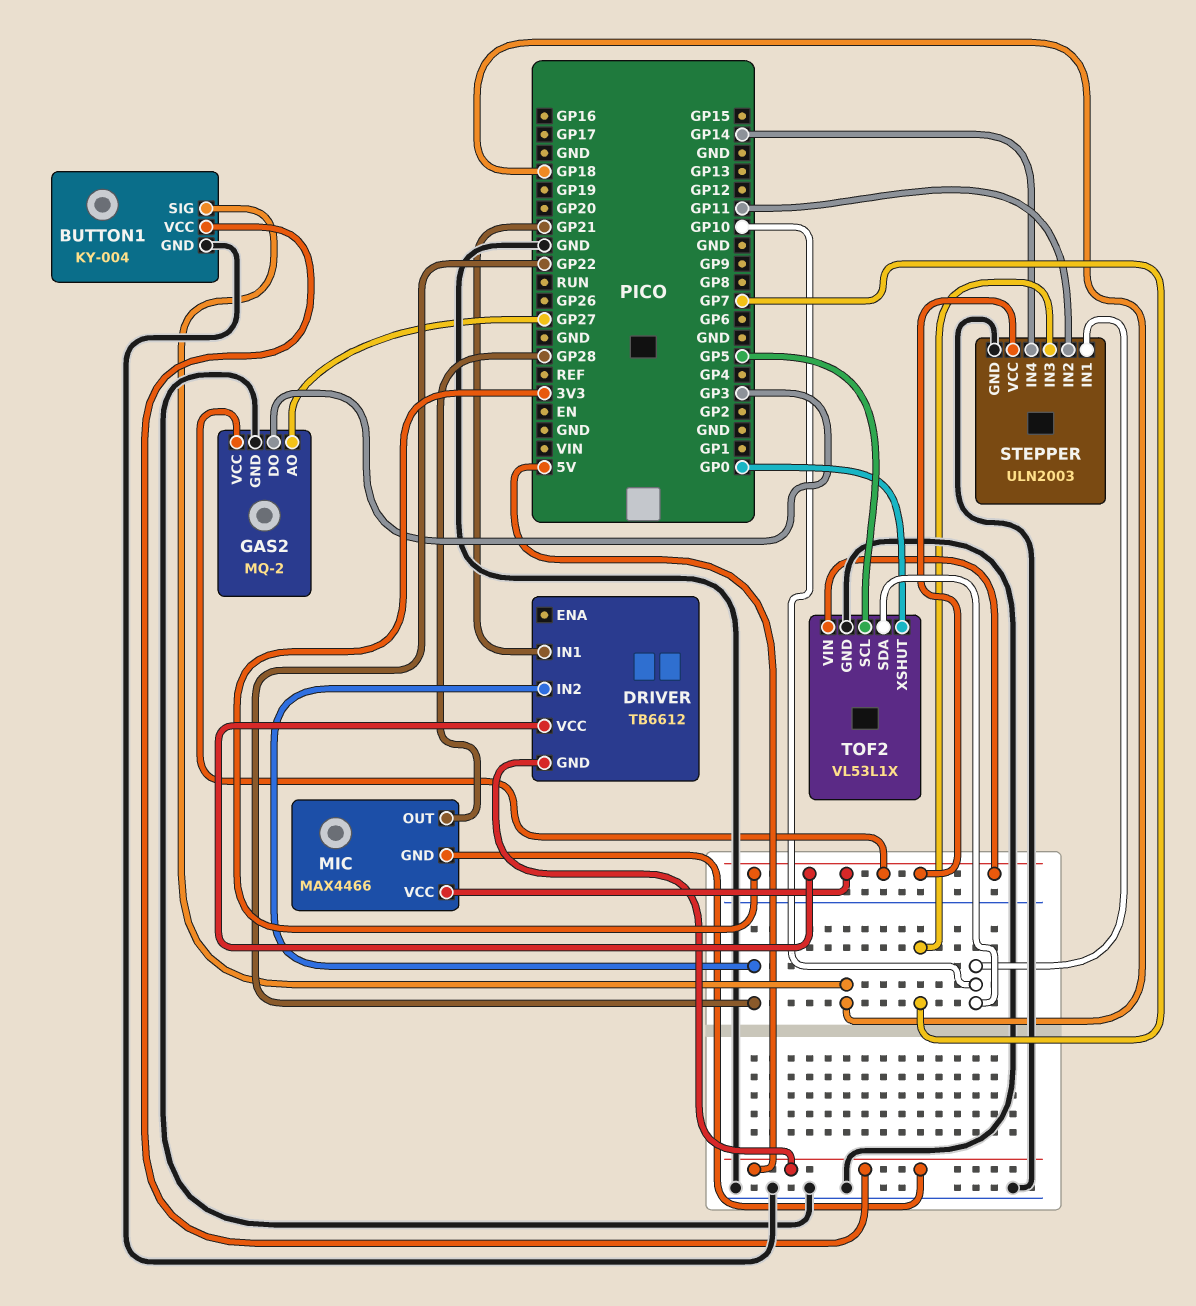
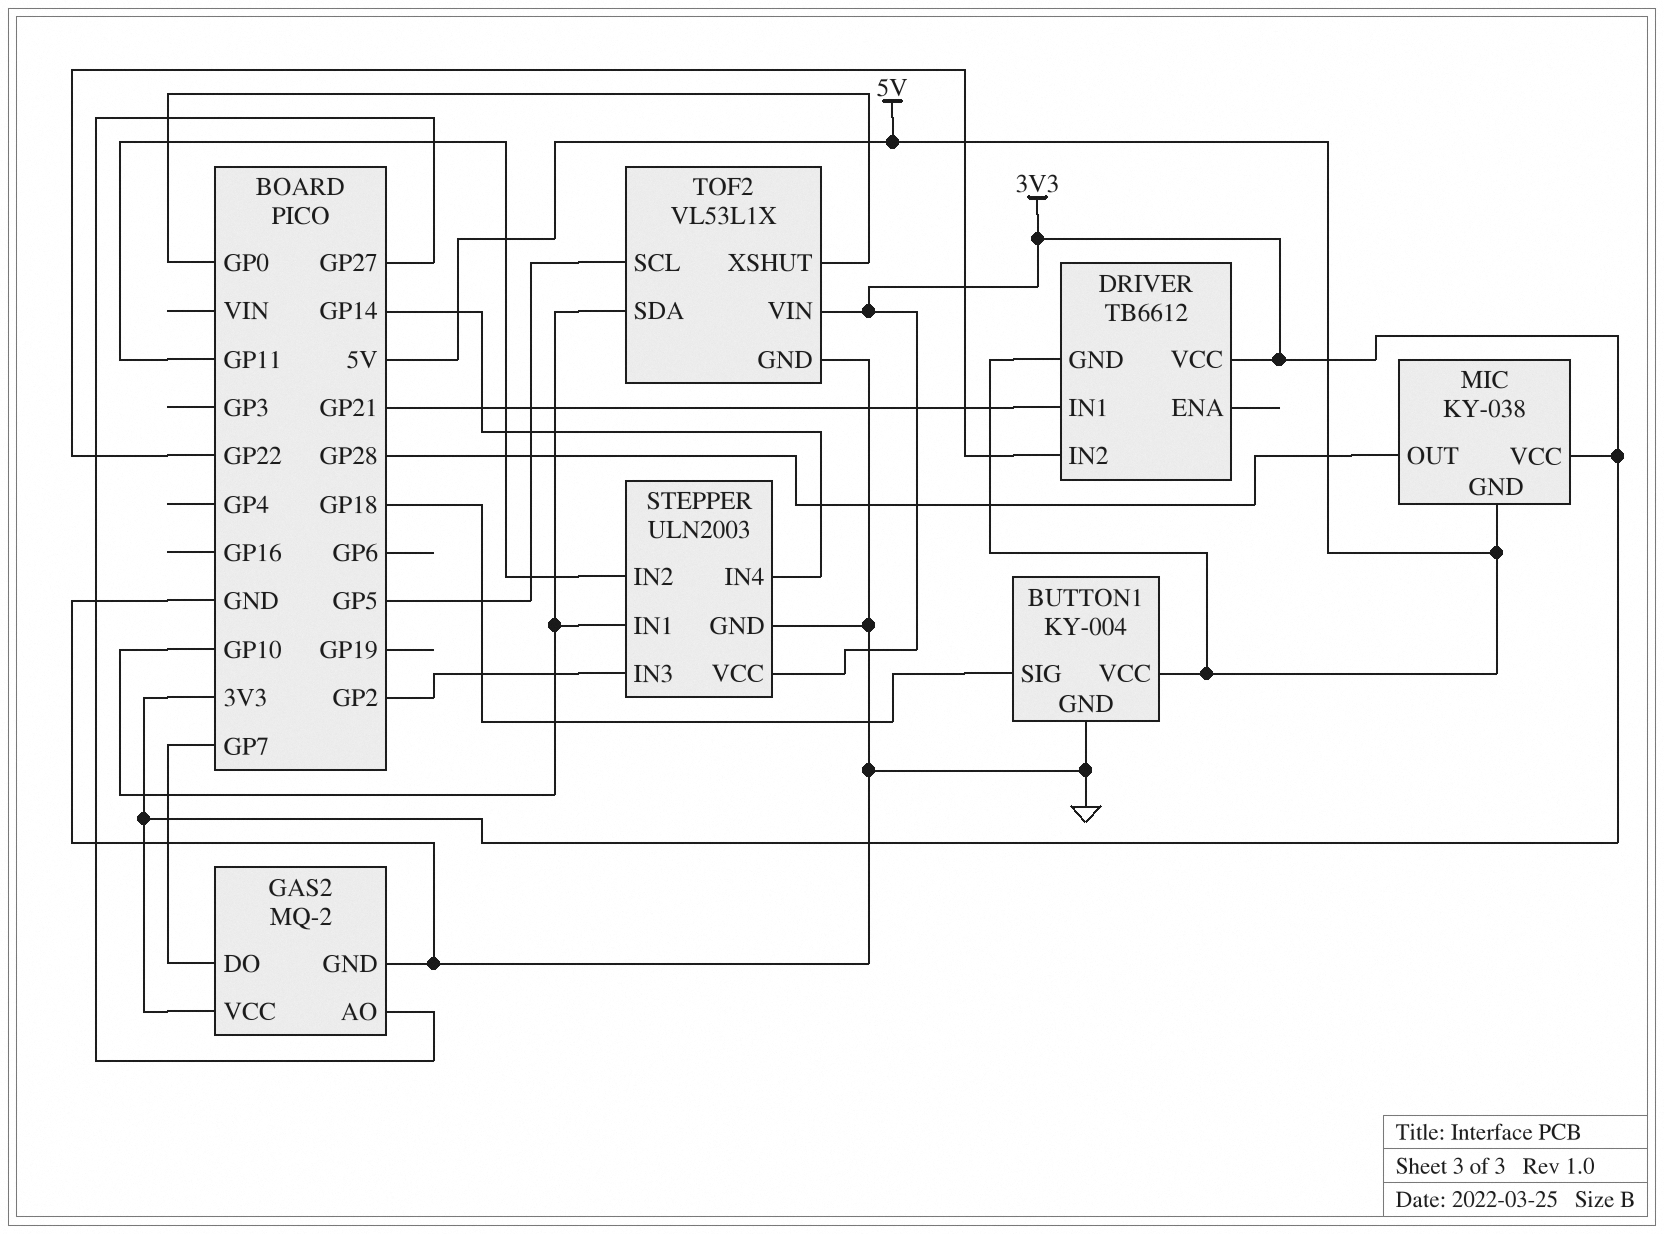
GAS2 pin DO: GP3 -> GP7
MIC: MAX4466 -> KY-038
STEPPER pin IN3: GP7 -> GP2

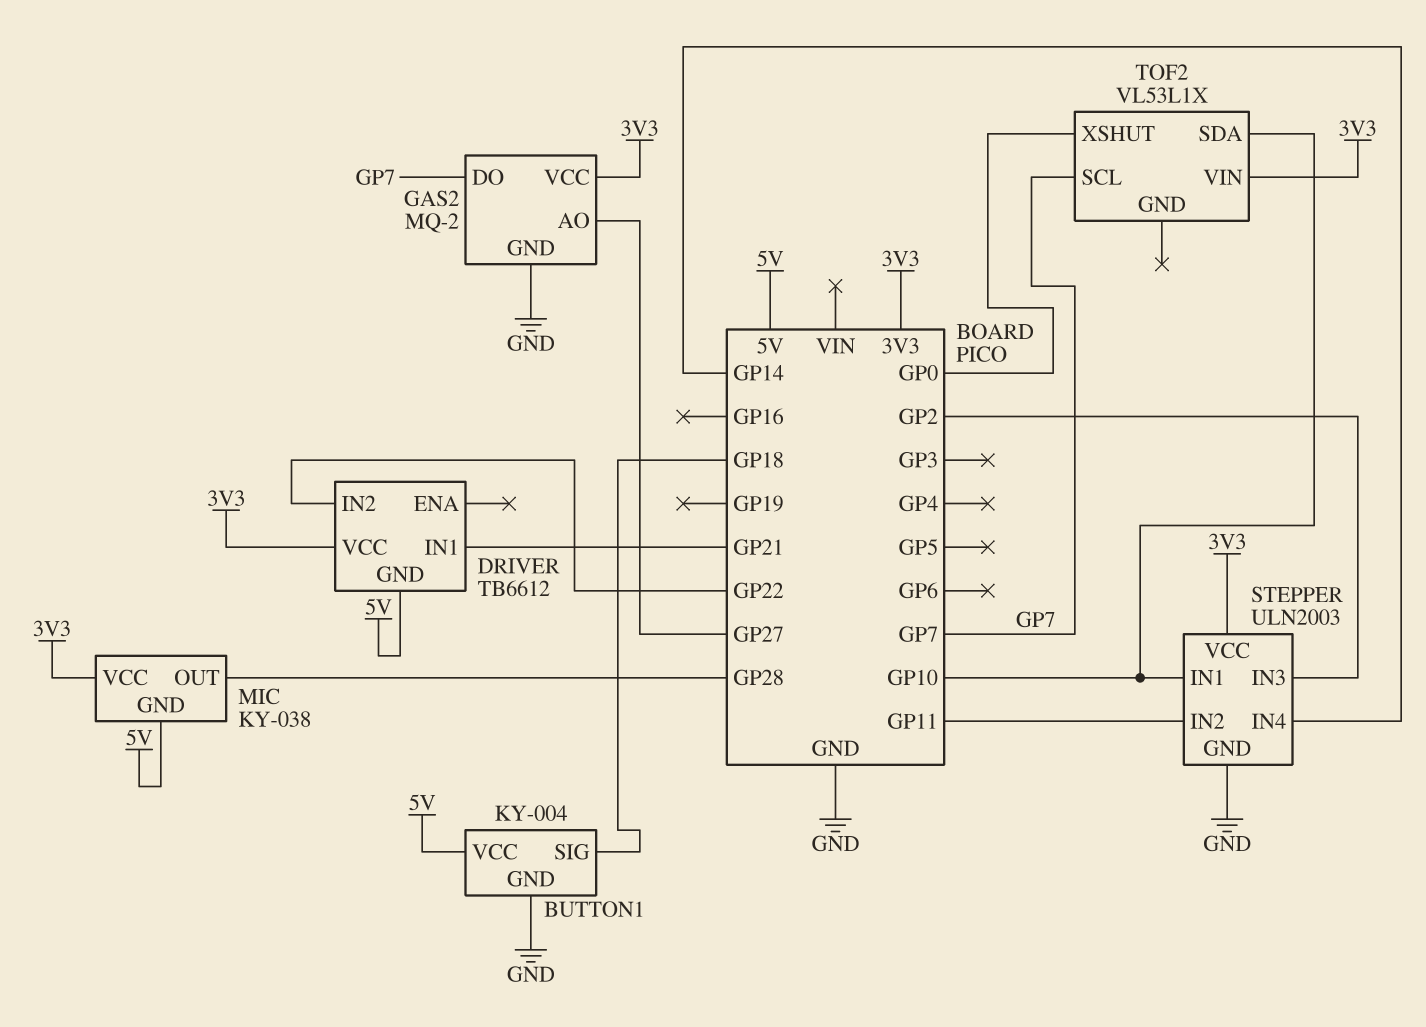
TOF2 pin GND: GND -> none
TOF2 pin SCL: GP5 -> GP7

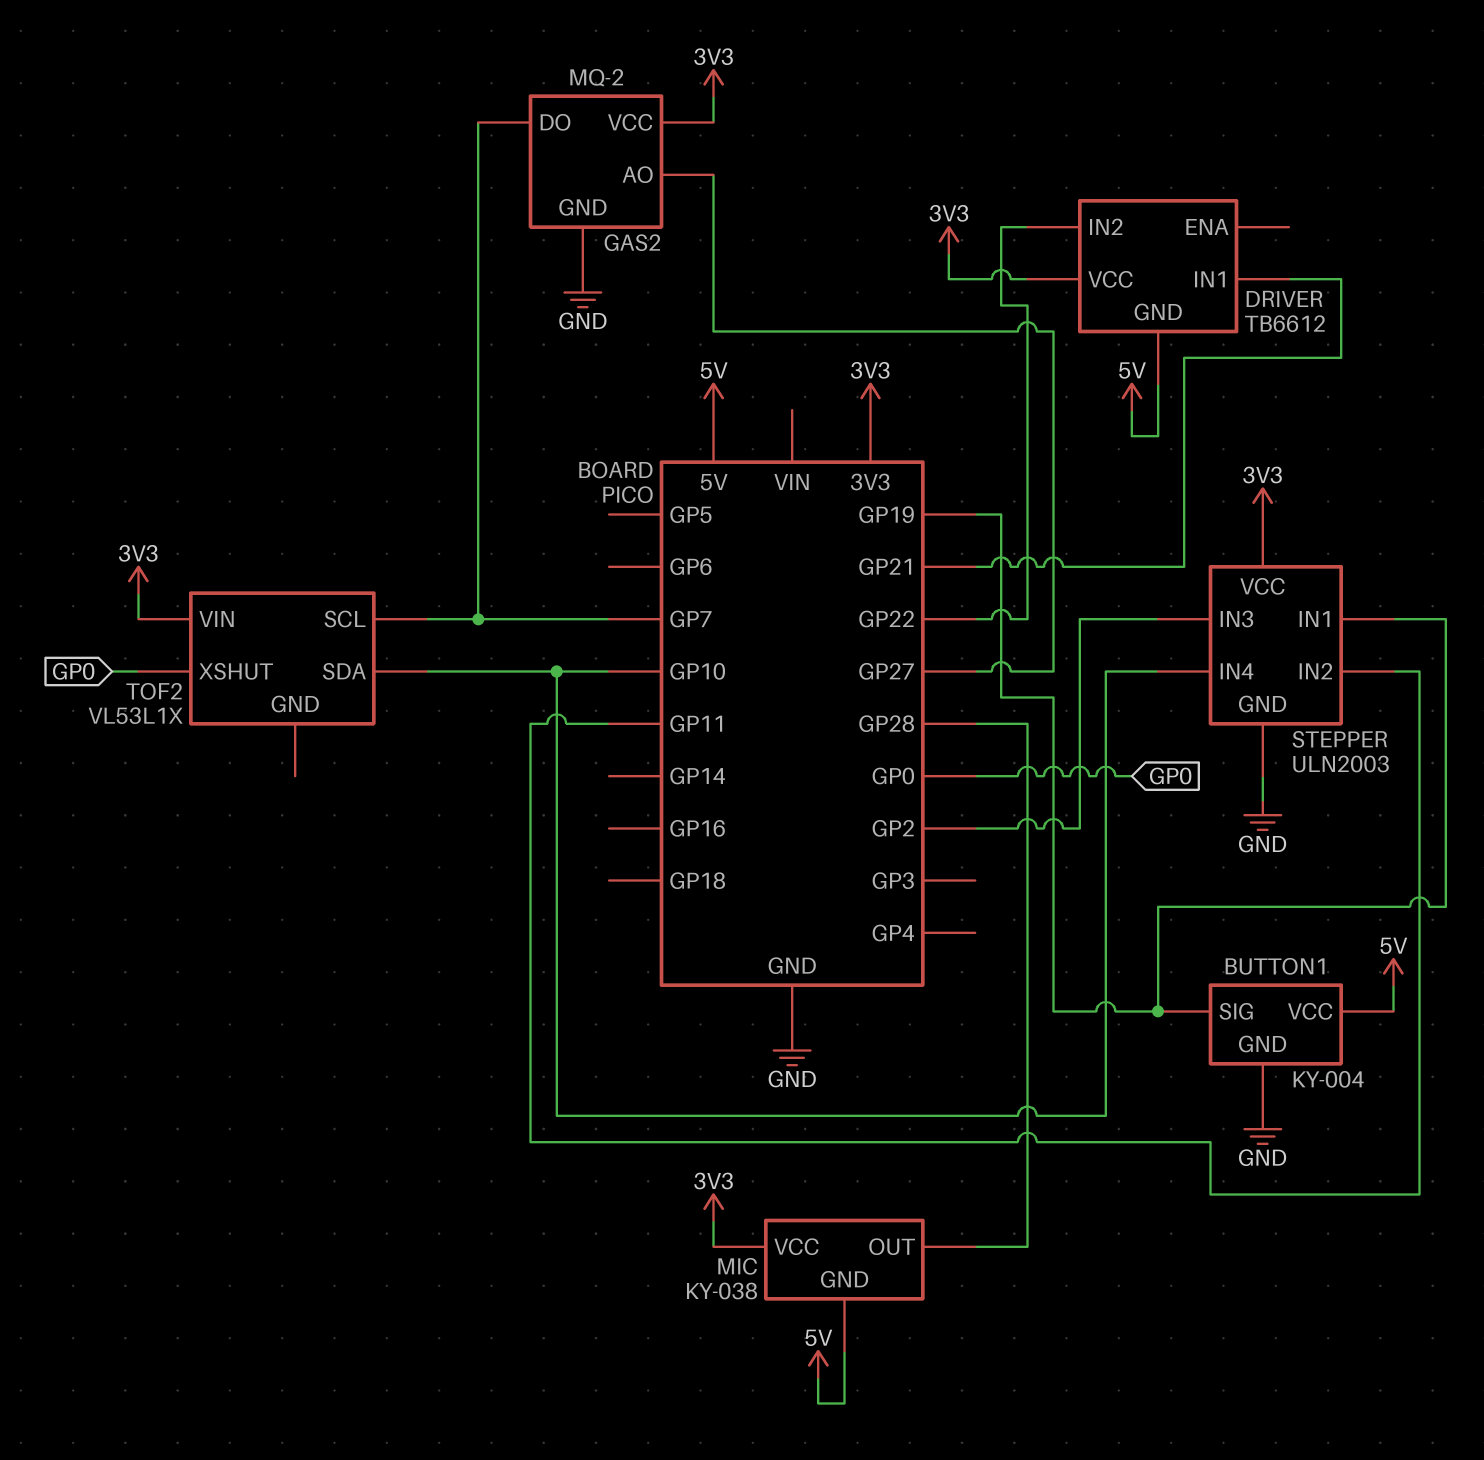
BUTTON1 pin SIG: GP18 -> GP19
STEPPER pin IN1: GP10 -> GP19
STEPPER pin IN4: GP14 -> GP10

